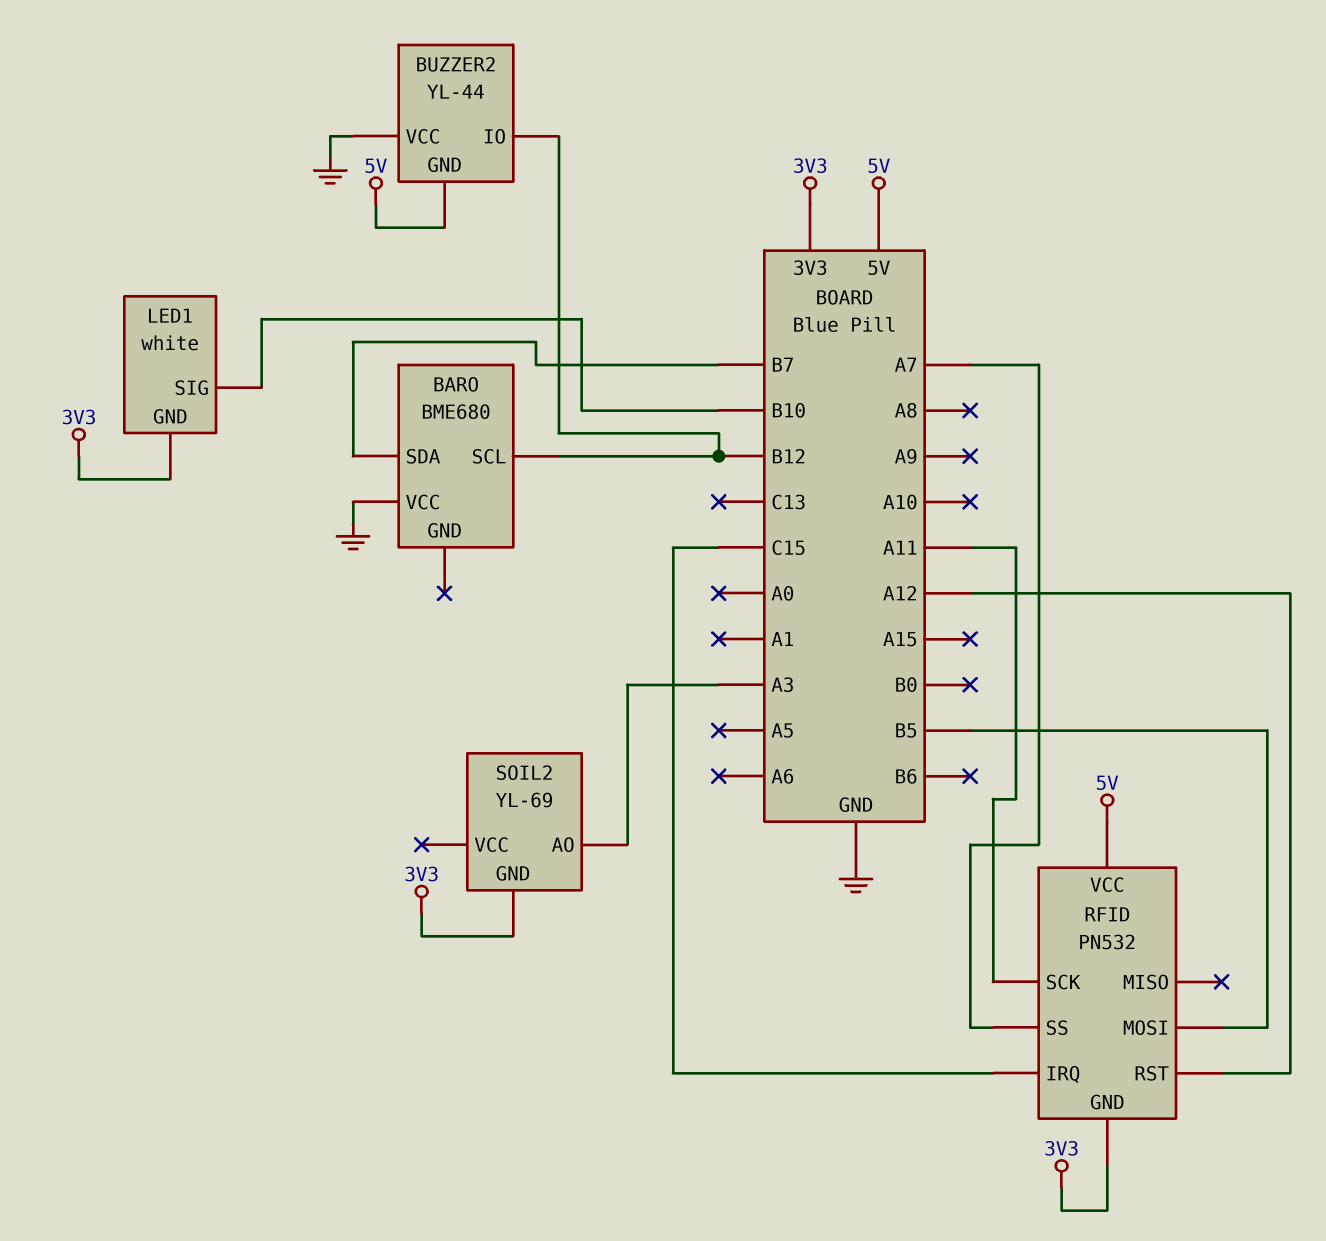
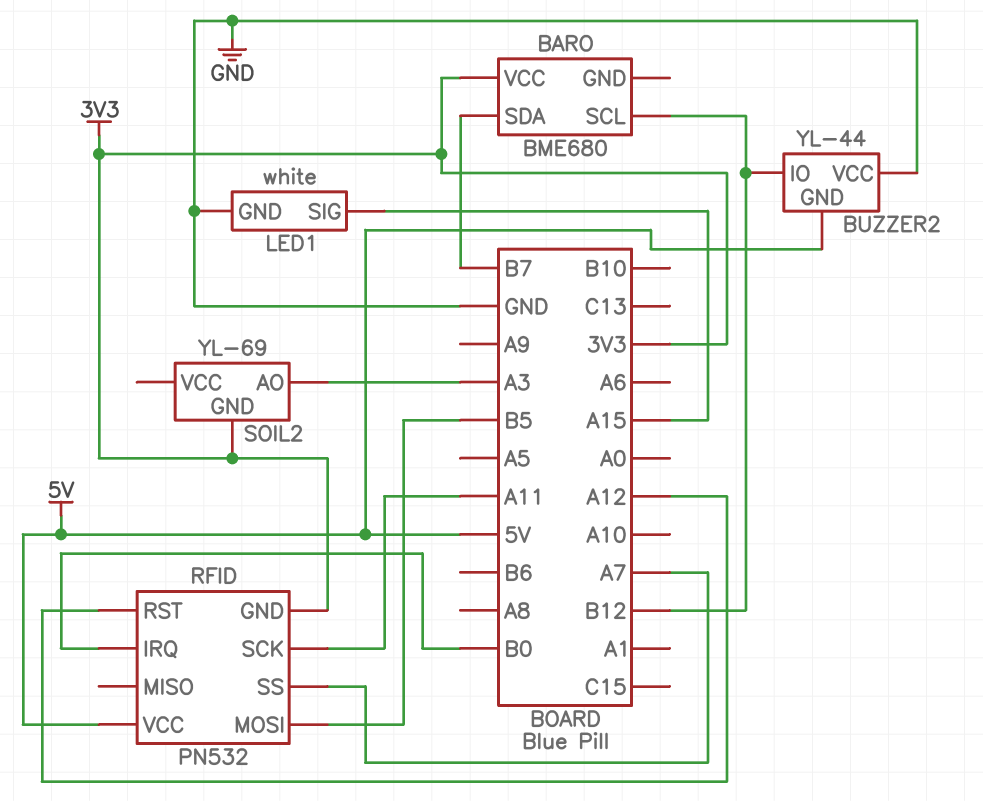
BARO pin VCC: GND -> 3V3
LED1 pin GND: 3V3 -> GND
LED1 pin SIG: B10 -> A15
RFID pin IRQ: C15 -> B0

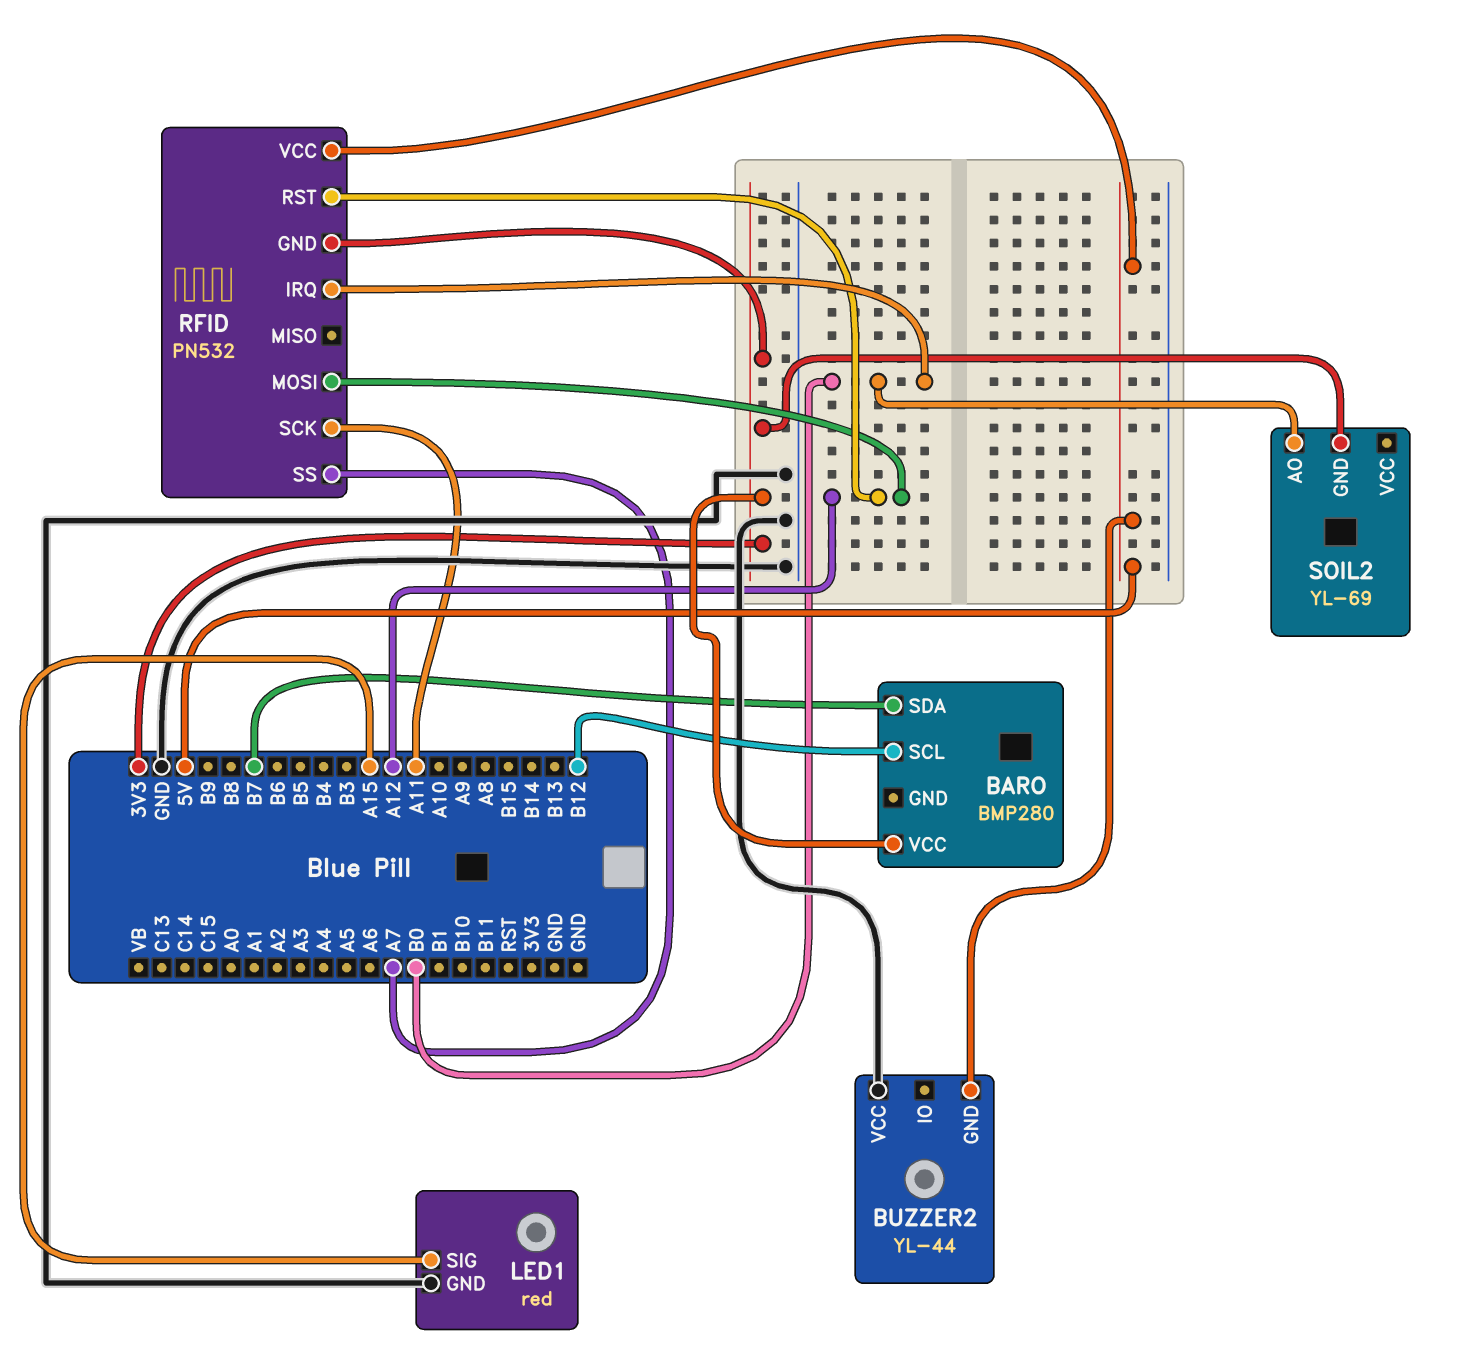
BARO: BME680 -> BMP280
BUZZER2 pin IO: B12 -> none
LED1: white -> red
RFID pin MOSI: B5 -> A12
SOIL2 pin AO: A3 -> B0

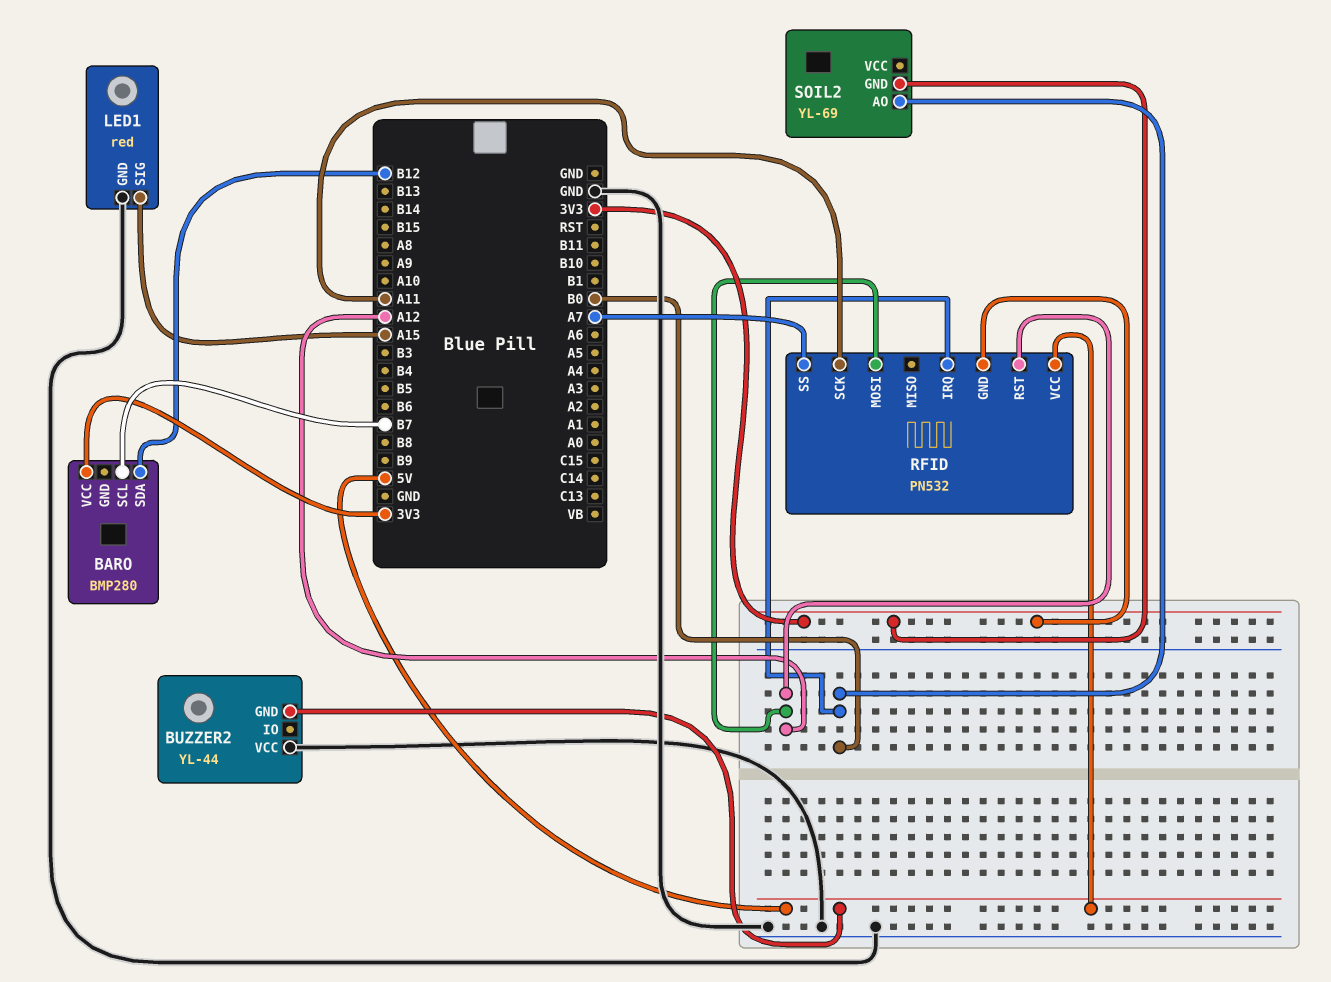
BARO pin SCL: B12 -> B7
BARO pin SDA: B7 -> B12

